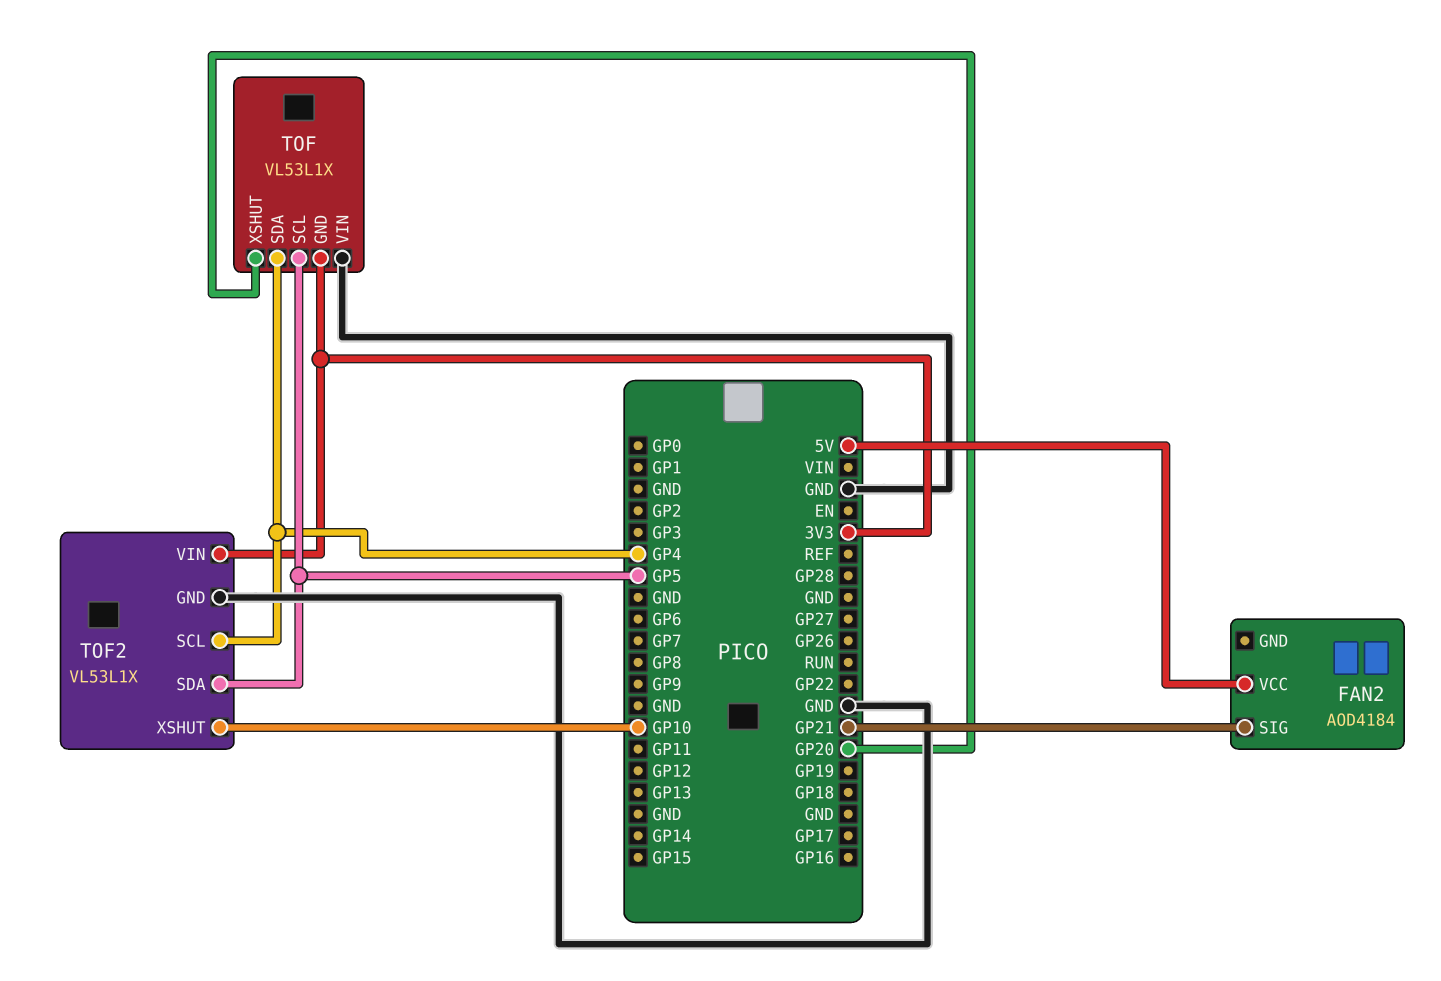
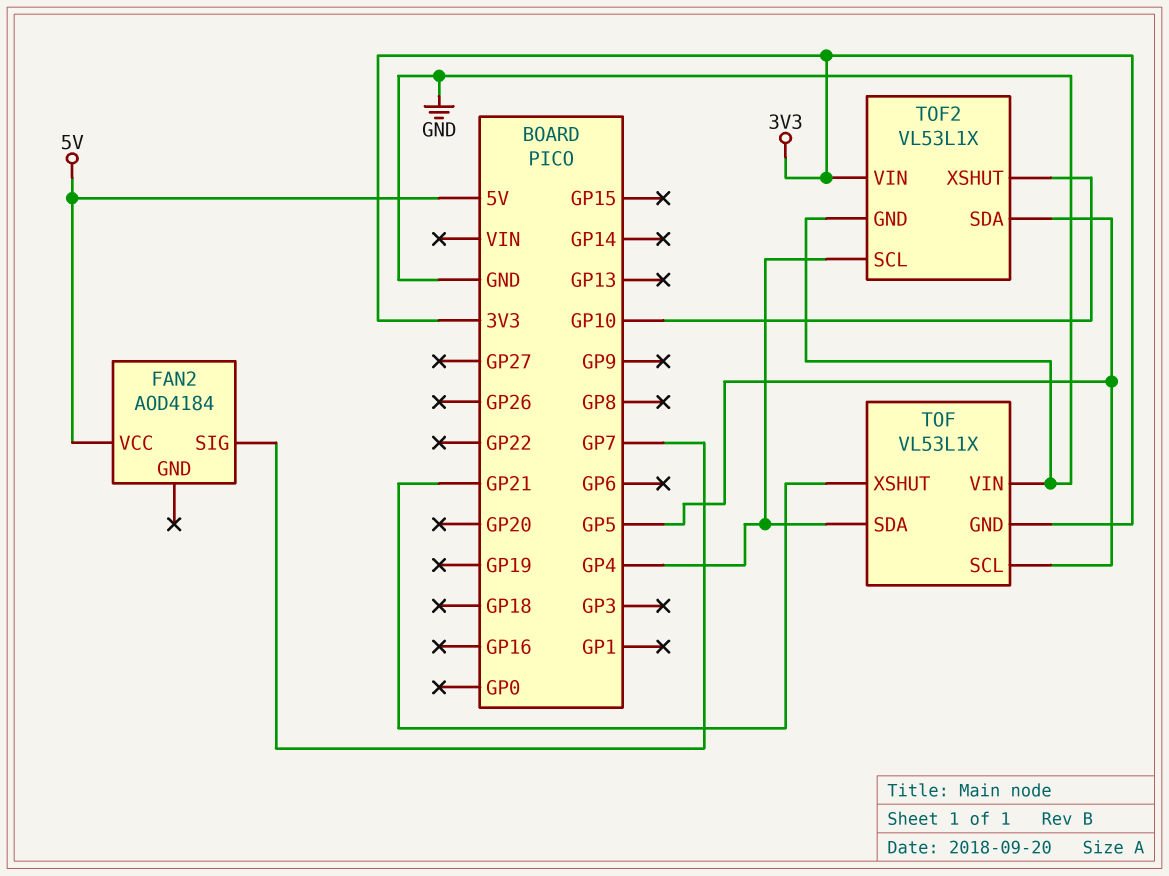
FAN2 pin SIG: GP21 -> GP7
TOF pin XSHUT: GP20 -> GP21

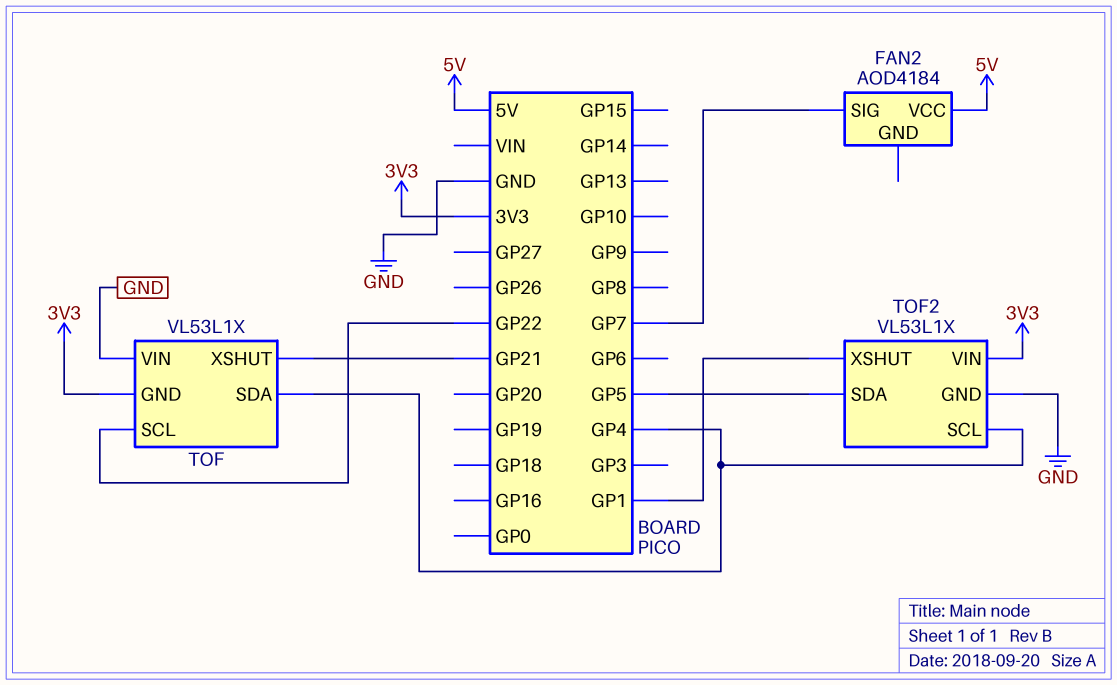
TOF pin SCL: GP5 -> GP22
TOF2 pin XSHUT: GP10 -> GP1

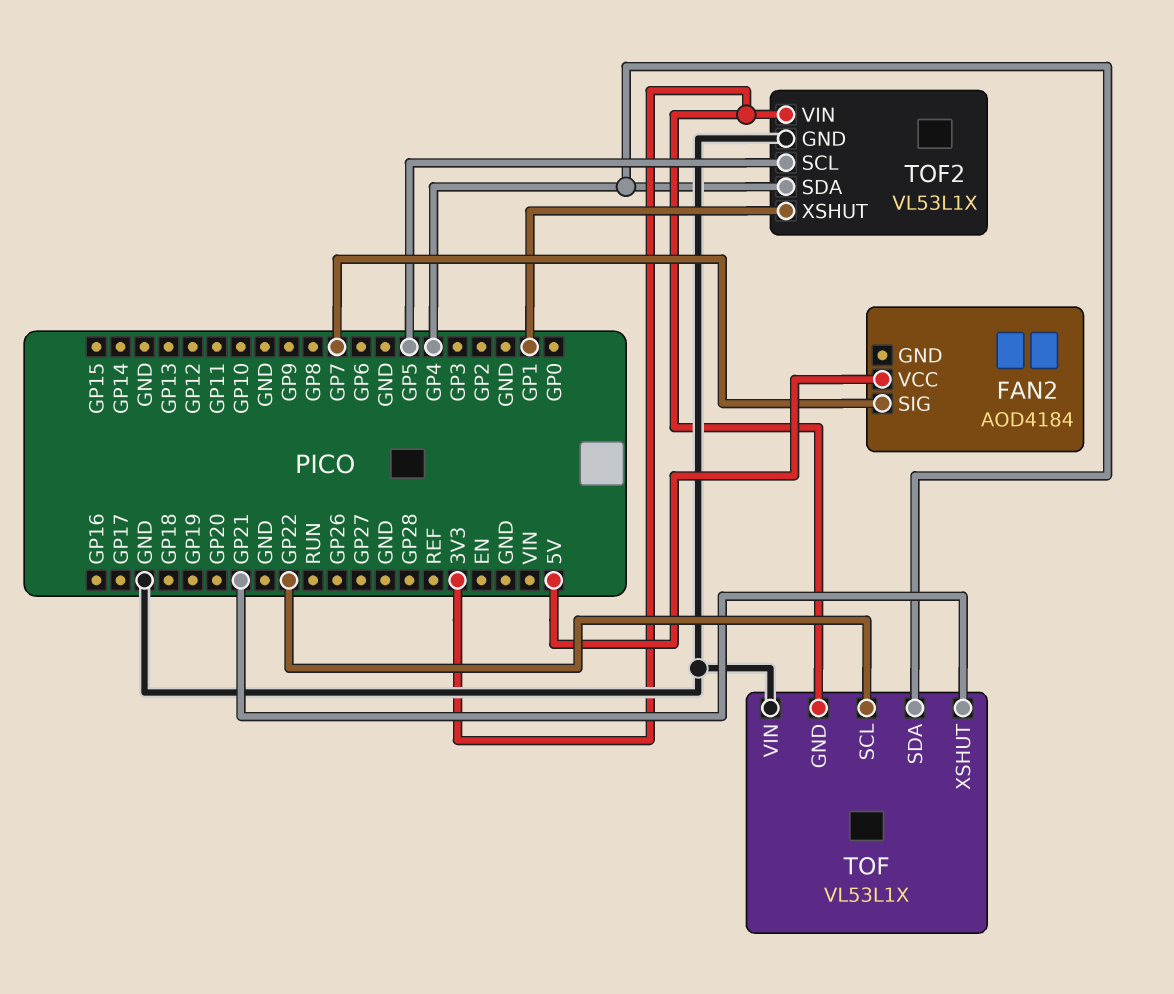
TOF2 pin SCL: GP4 -> GP5
TOF2 pin SDA: GP5 -> GP4

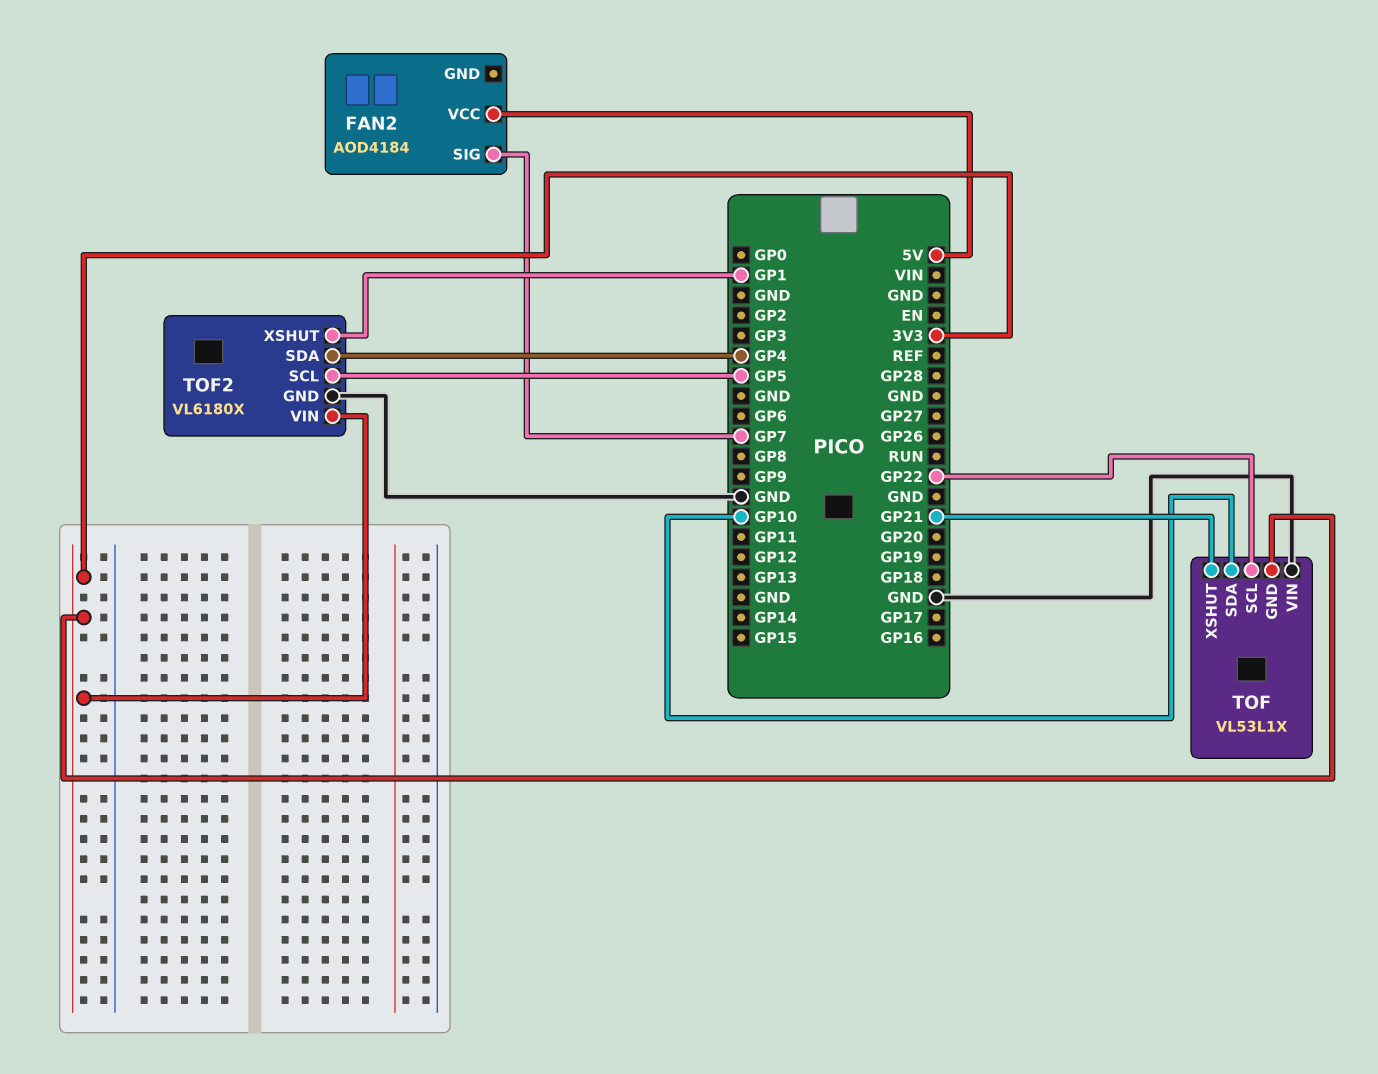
TOF pin SDA: GP4 -> GP10
TOF2: VL53L1X -> VL6180X

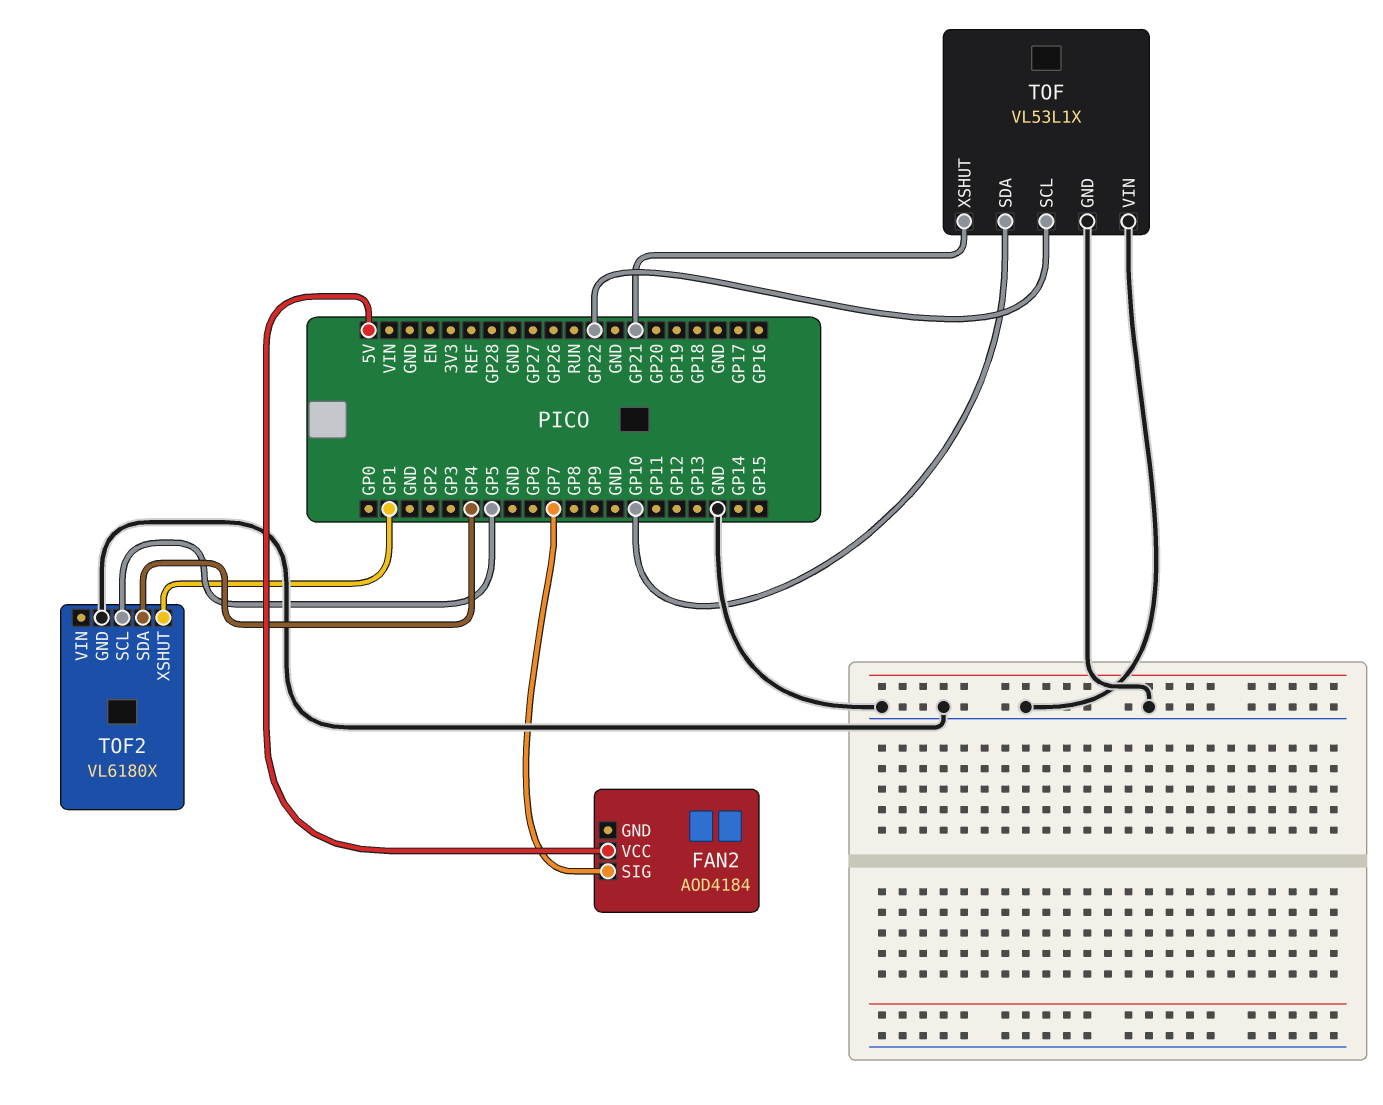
TOF pin GND: 3V3 -> GND
TOF2 pin VIN: 3V3 -> none

